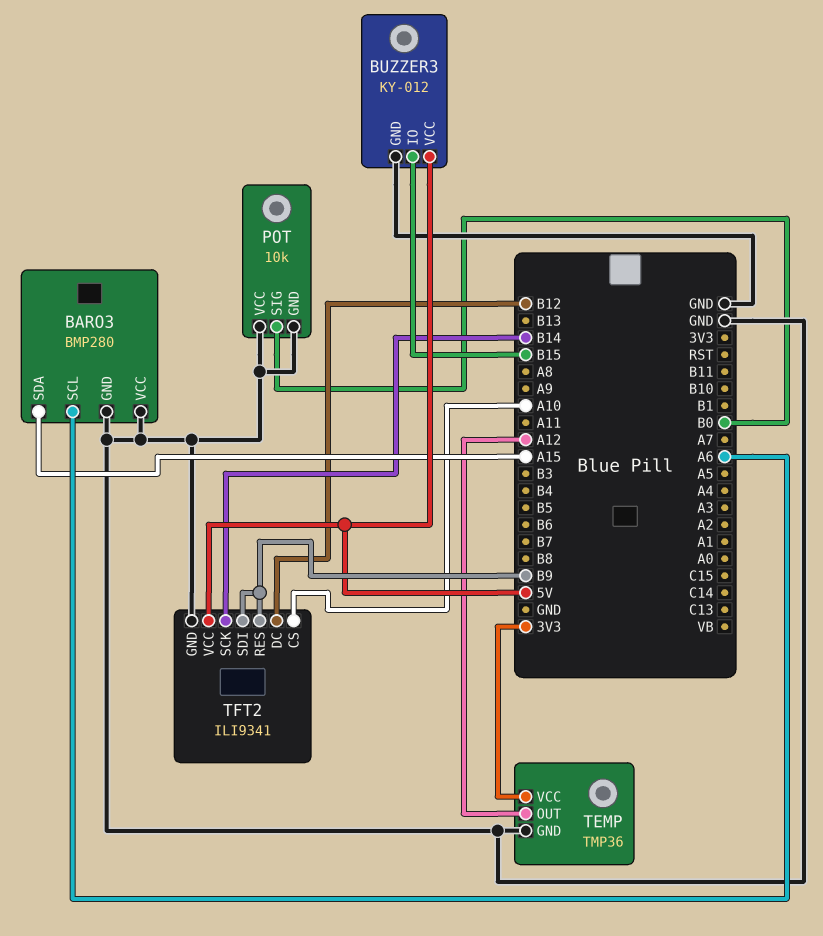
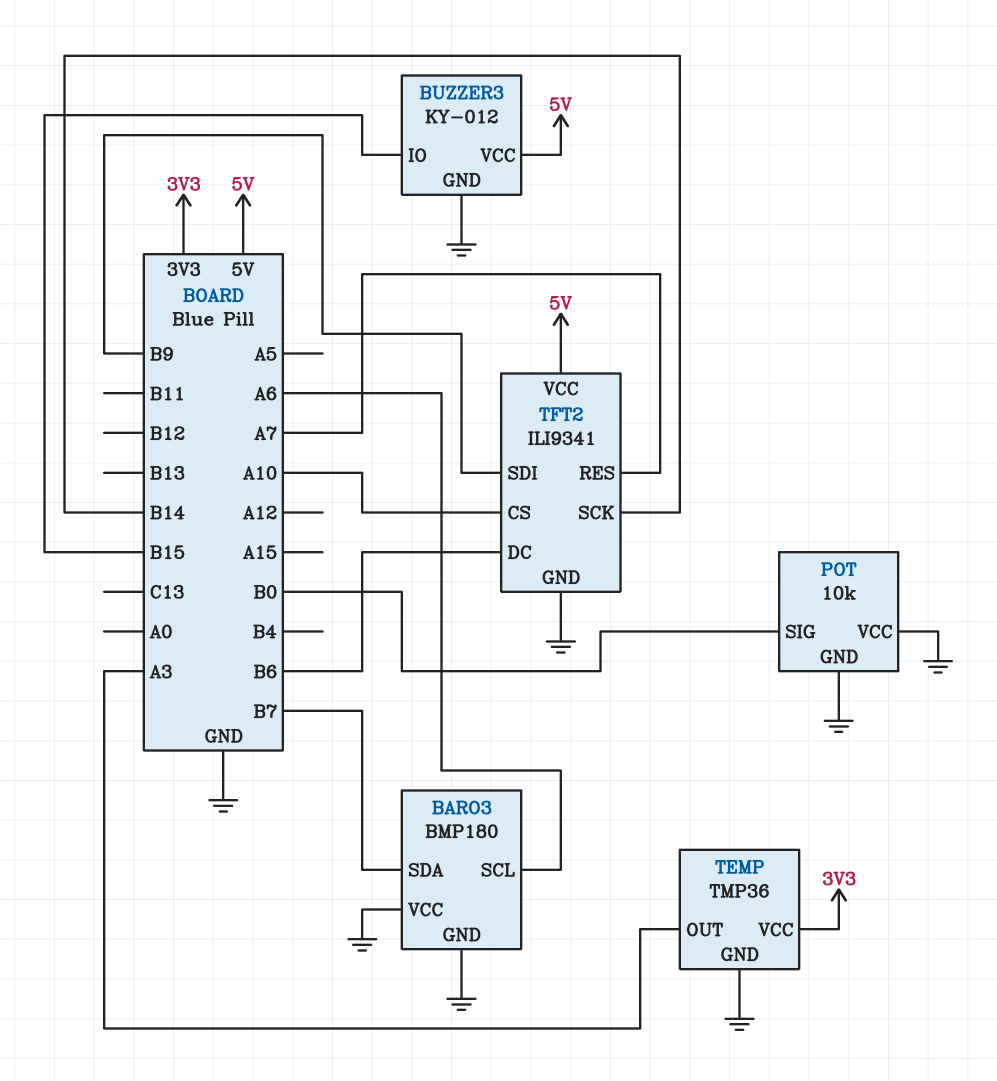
BARO3: BMP280 -> BMP180
BARO3 pin SDA: A15 -> B7
TEMP pin OUT: A12 -> A3
TFT2 pin DC: B12 -> B6
TFT2 pin RES: B9 -> A7

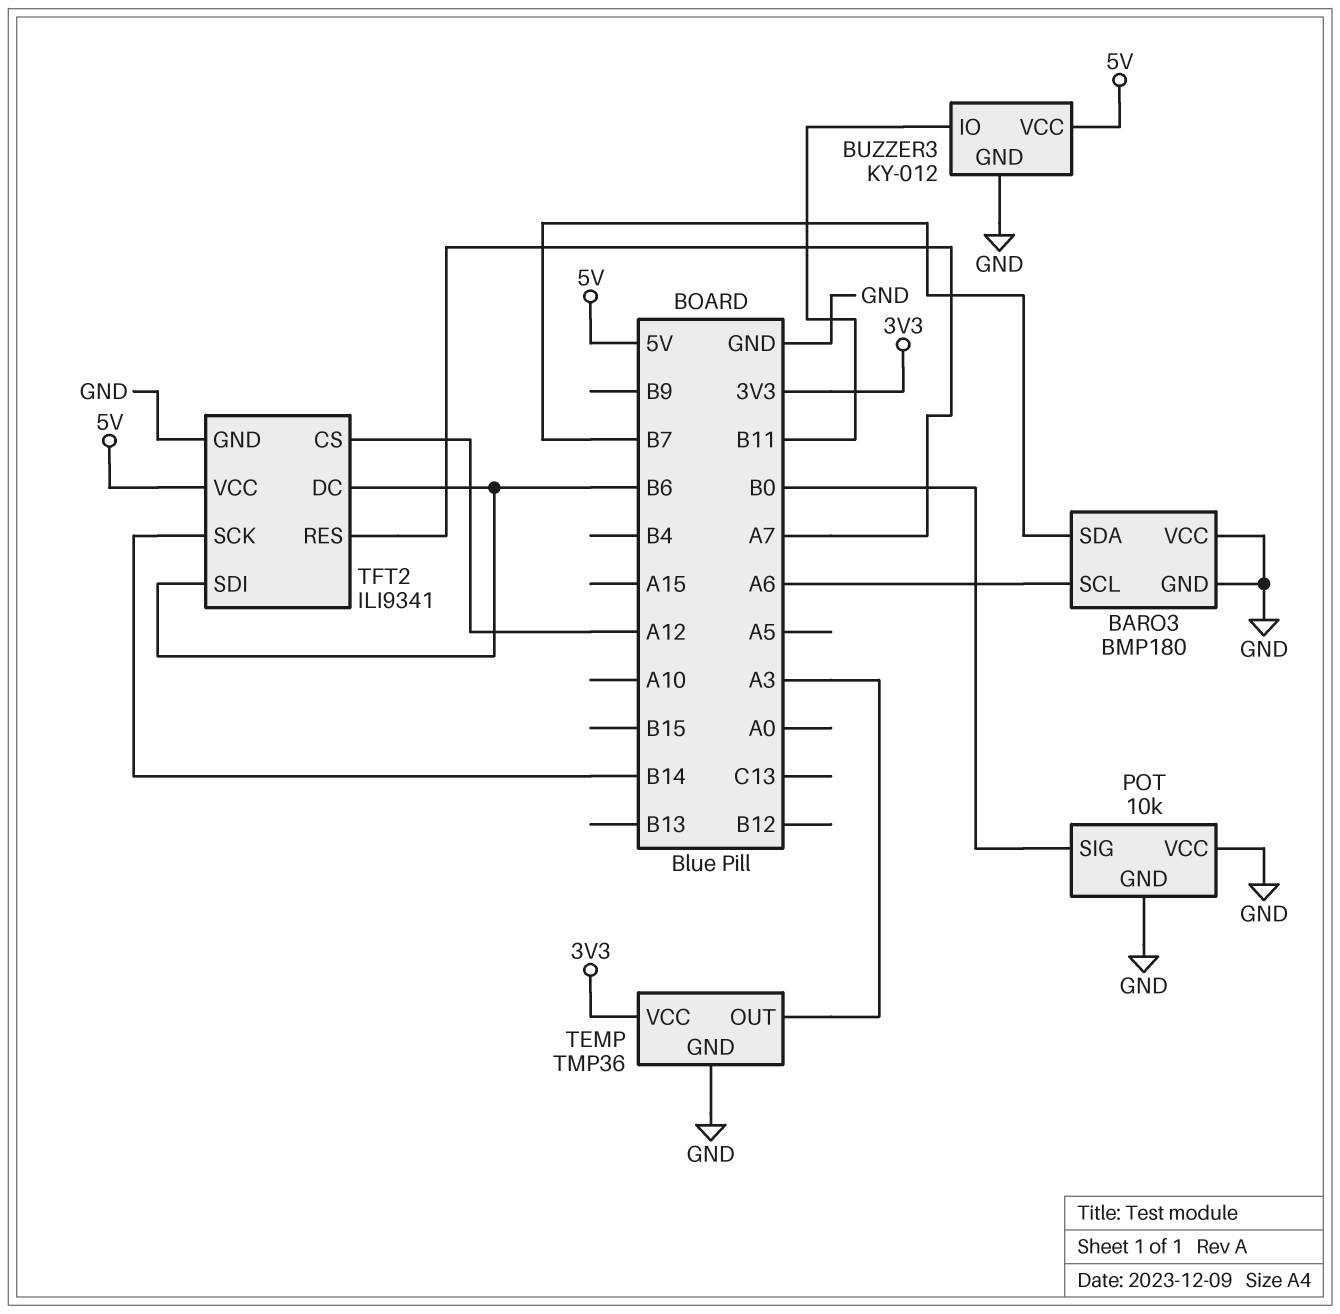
BUZZER3 pin IO: B15 -> B11
TFT2 pin CS: A10 -> A12
TFT2 pin SDI: B9 -> B6

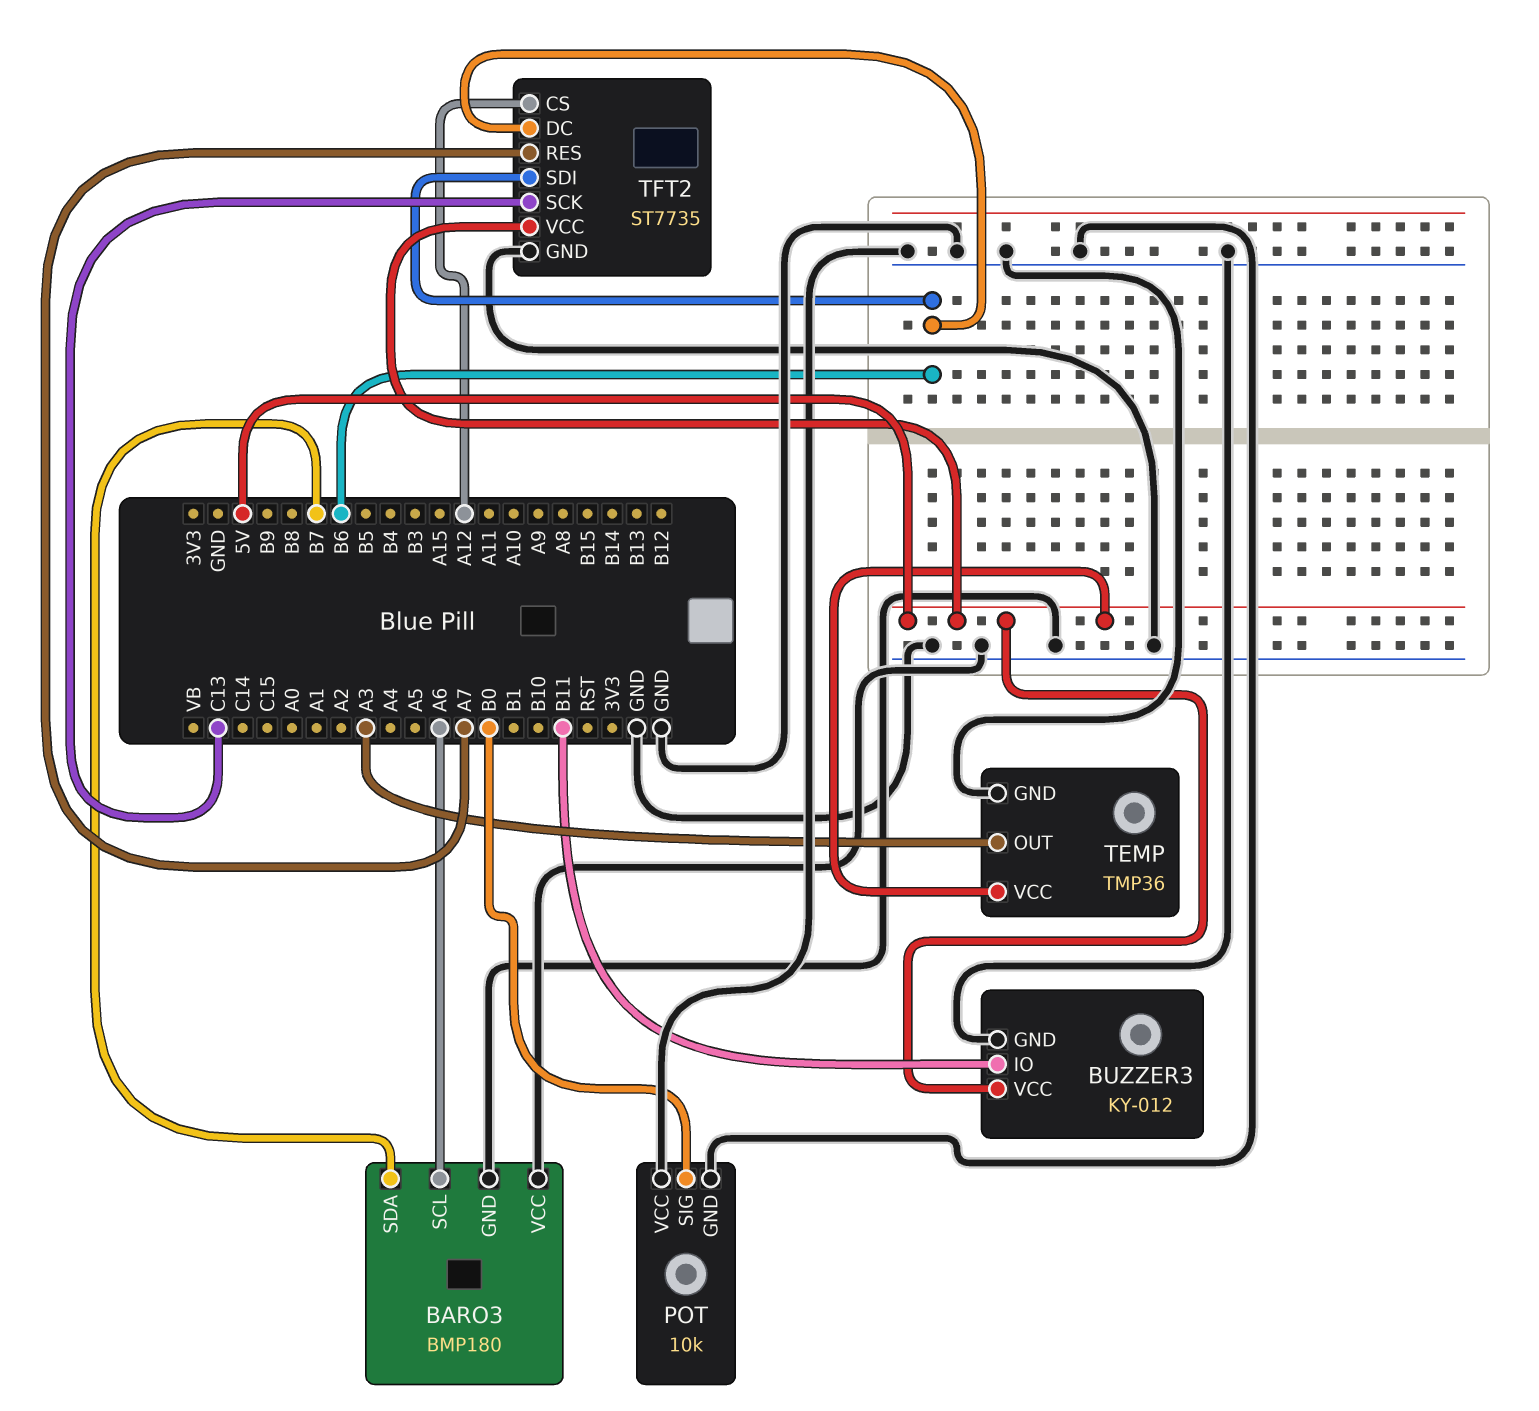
TEMP pin VCC: 3V3 -> 5V
TFT2: ILI9341 -> ST7735
TFT2 pin SCK: B14 -> C13

